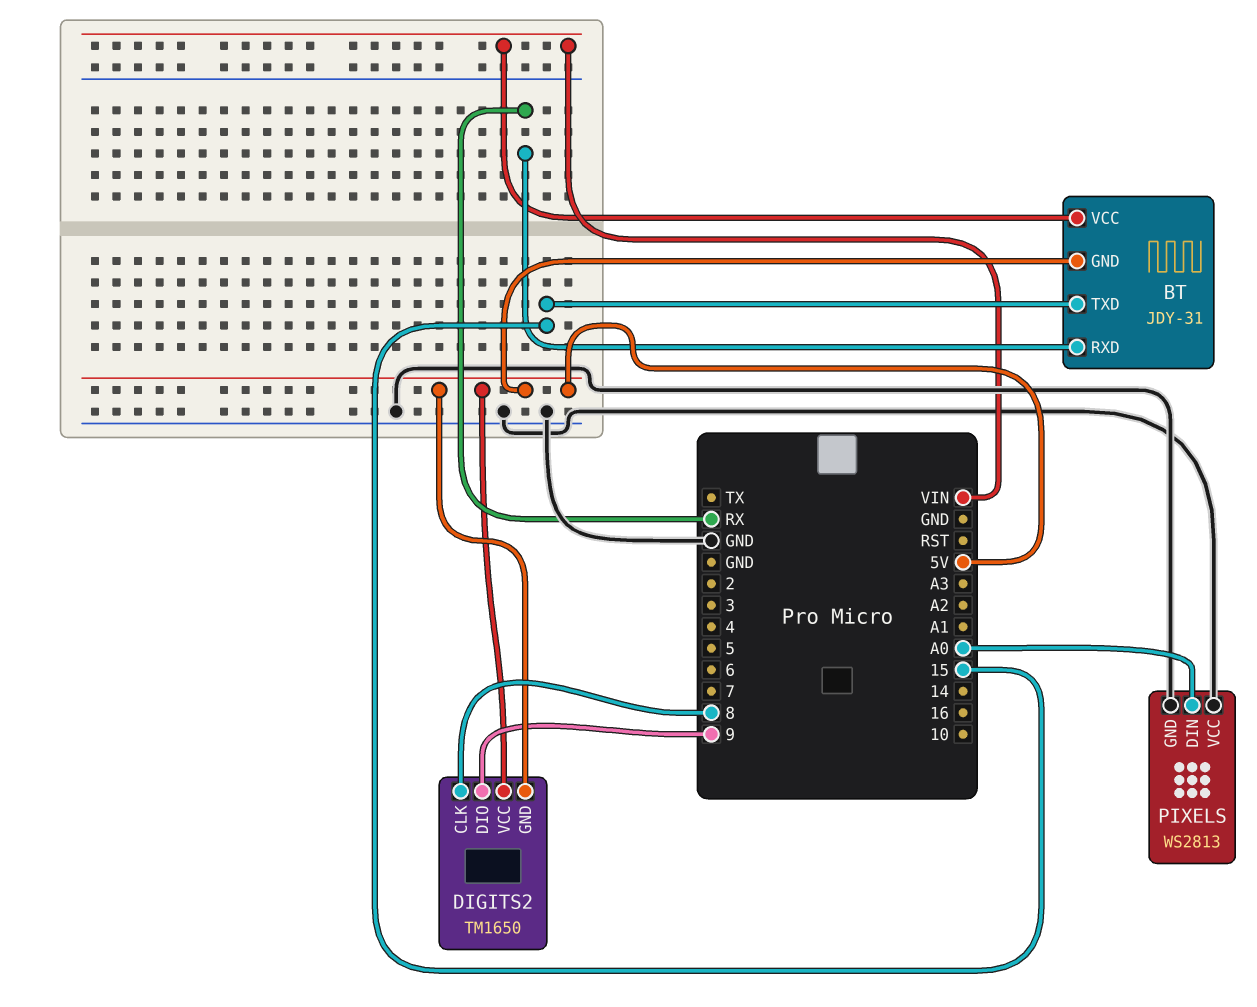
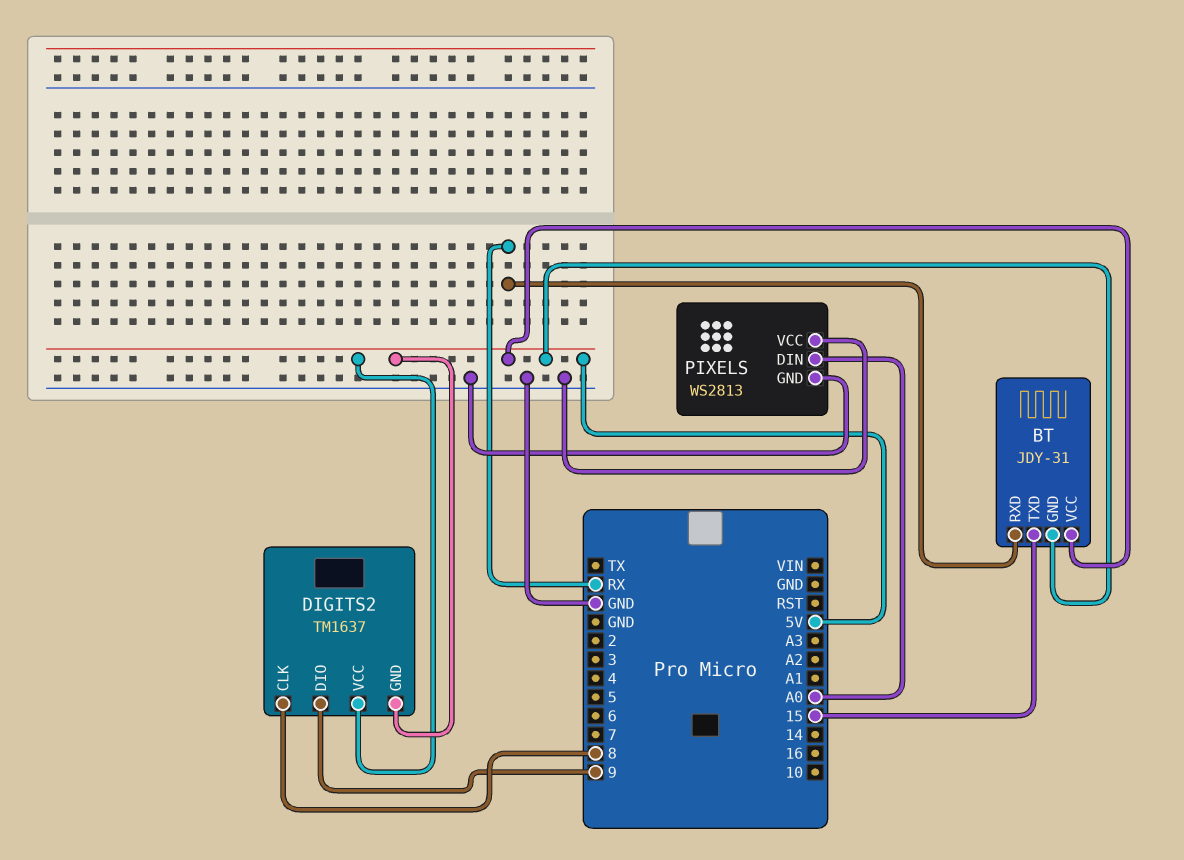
BT pin VCC: VIN -> 5V
DIGITS2: TM1650 -> TM1637

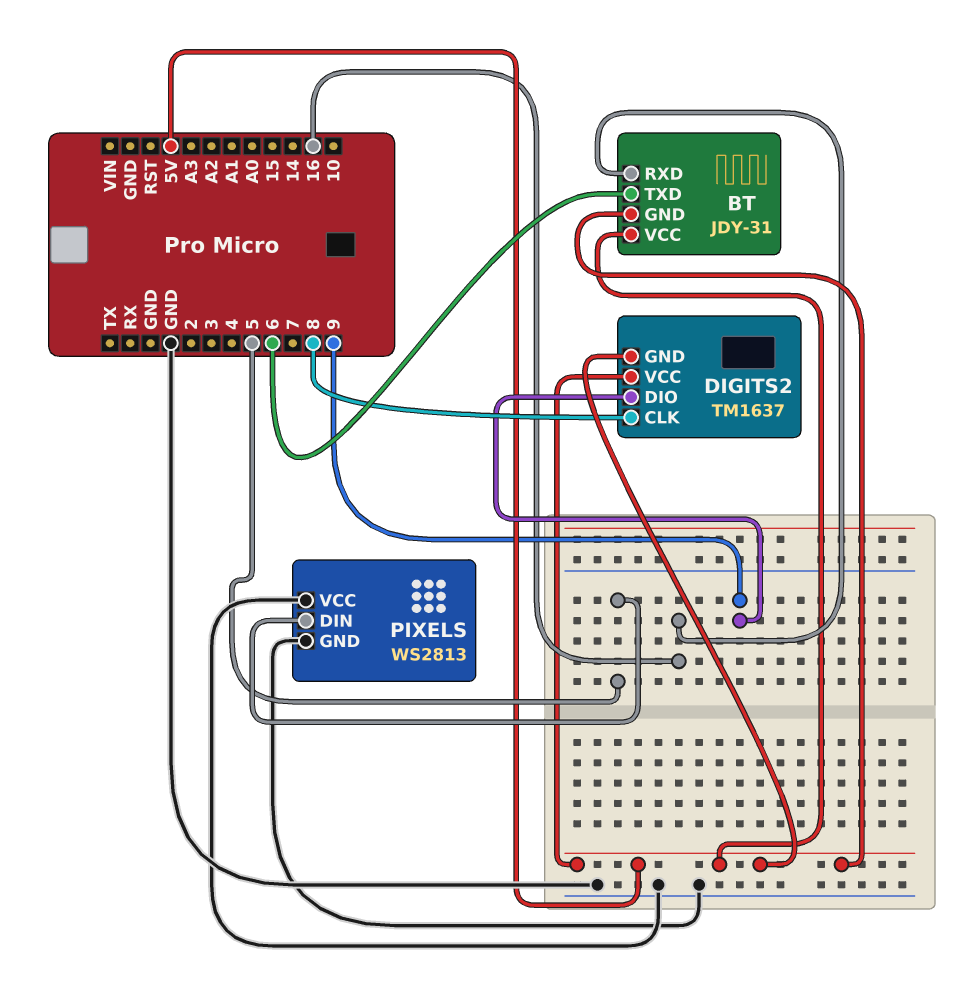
BT pin RXD: RX -> 16
BT pin TXD: 15 -> 6
PIXELS pin DIN: A0 -> 5

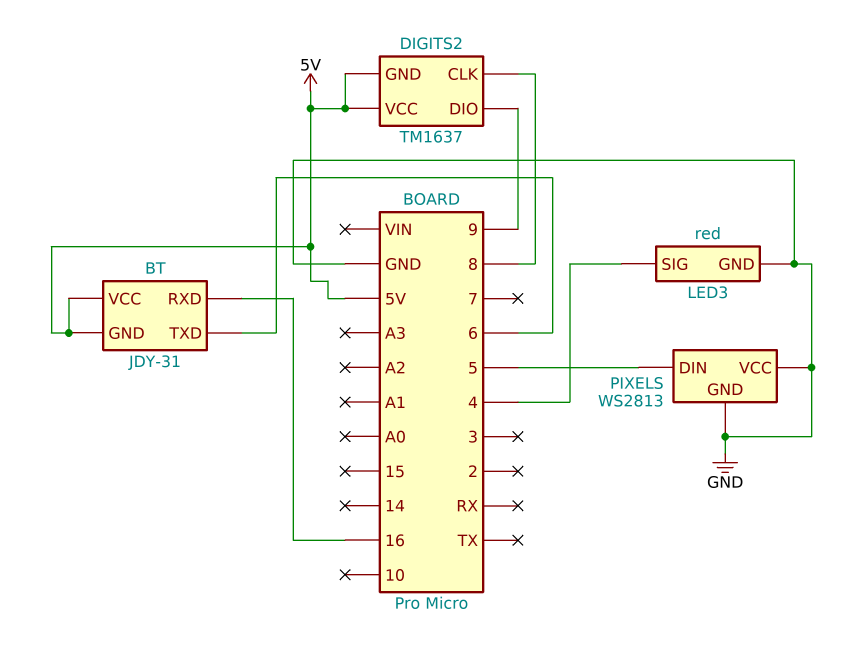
LED3: none -> red
LED3 pin GND: none -> GND
LED3 pin SIG: none -> 4

